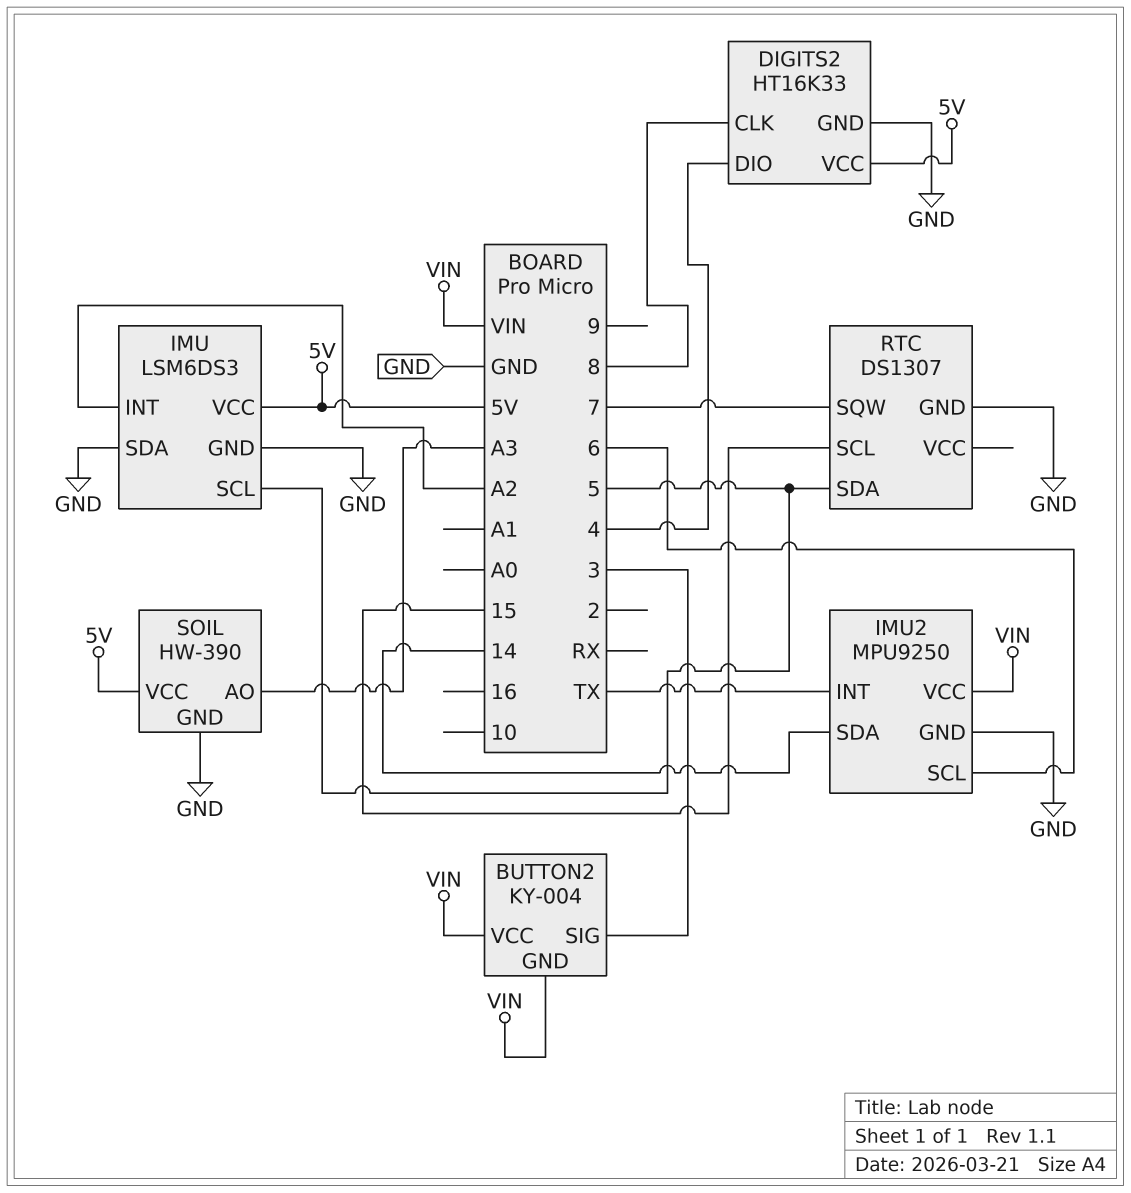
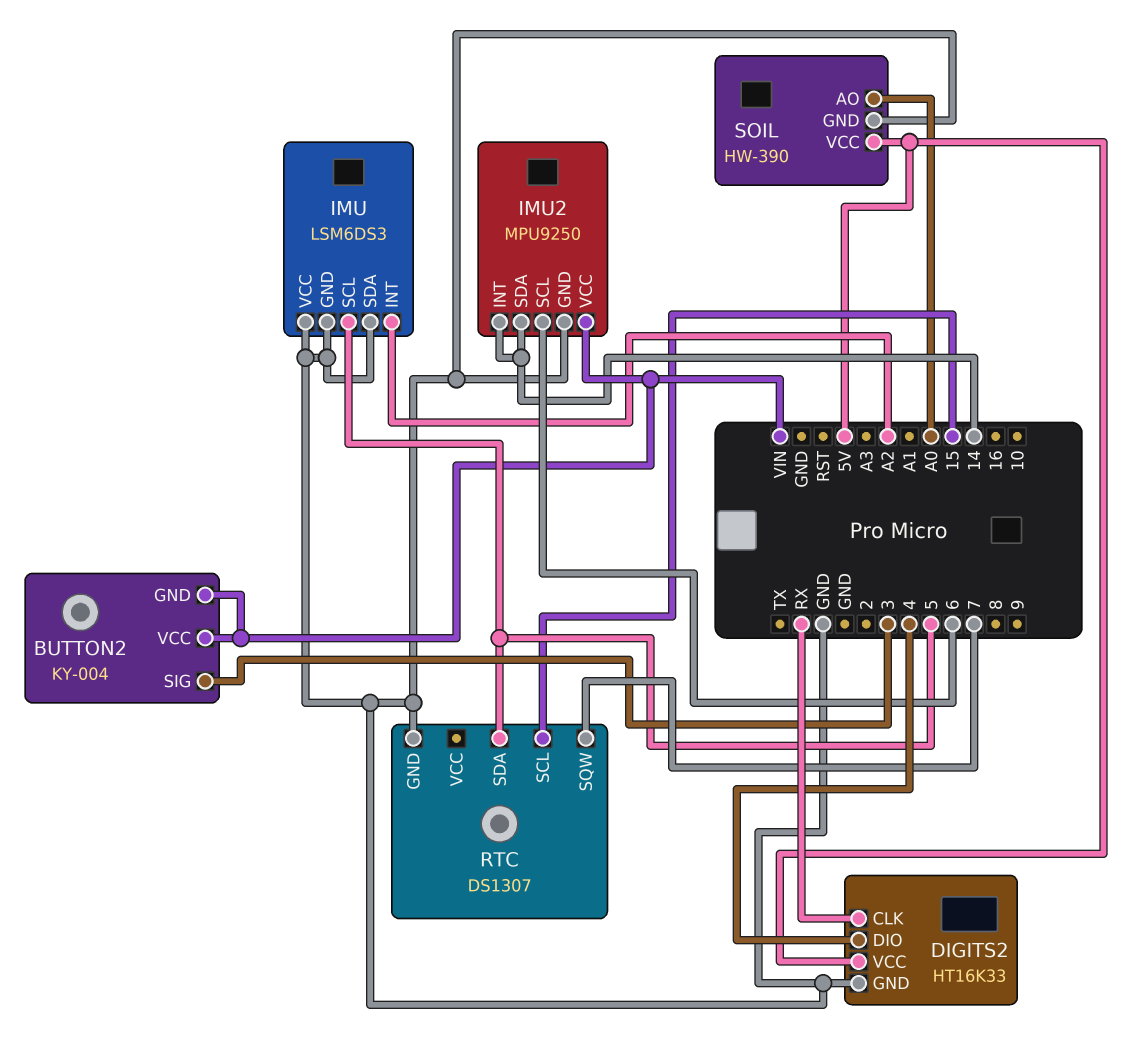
DIGITS2 pin CLK: 8 -> RX
IMU pin VCC: 5V -> GND
IMU2 pin INT: TX -> 14
SOIL pin AO: A3 -> A0

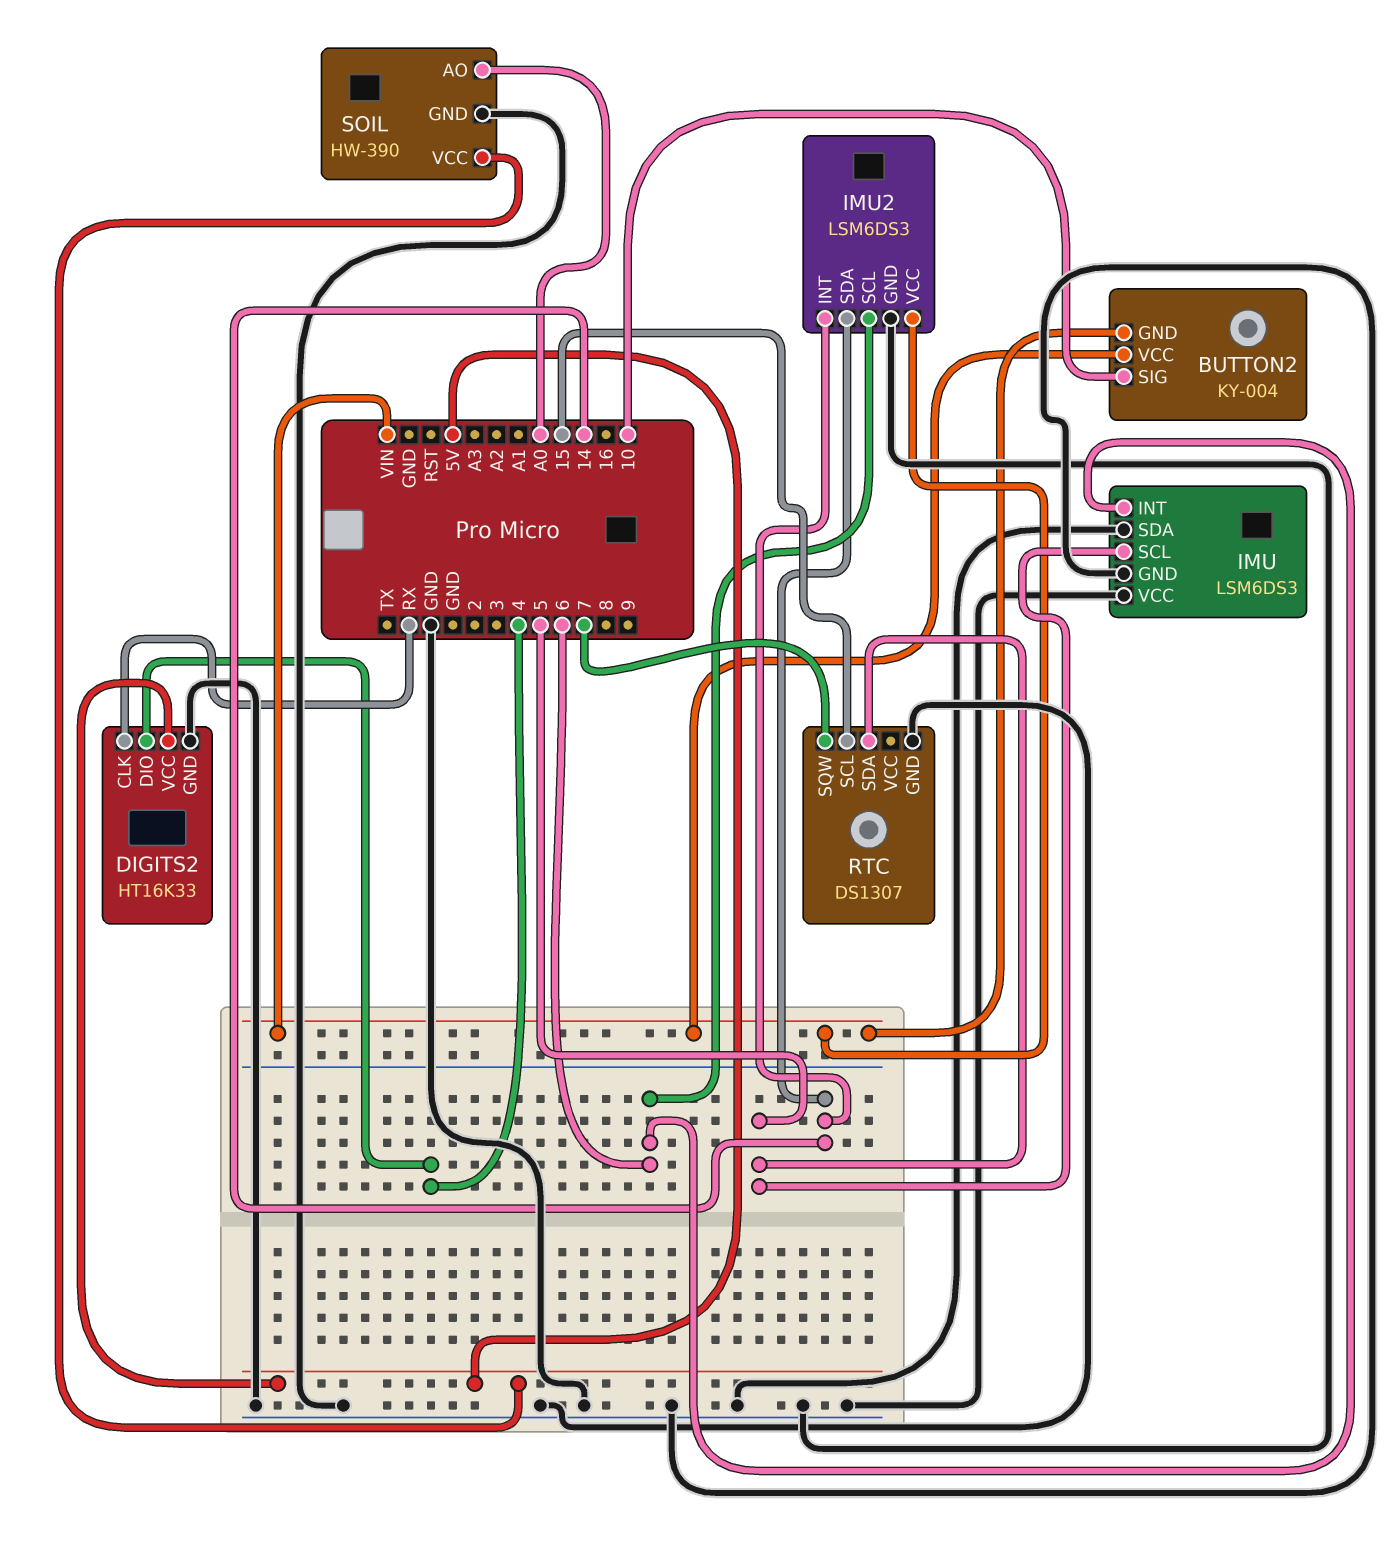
BUTTON2 pin SIG: 3 -> 10
IMU pin INT: A2 -> 6
IMU2: MPU9250 -> LSM6DS3

